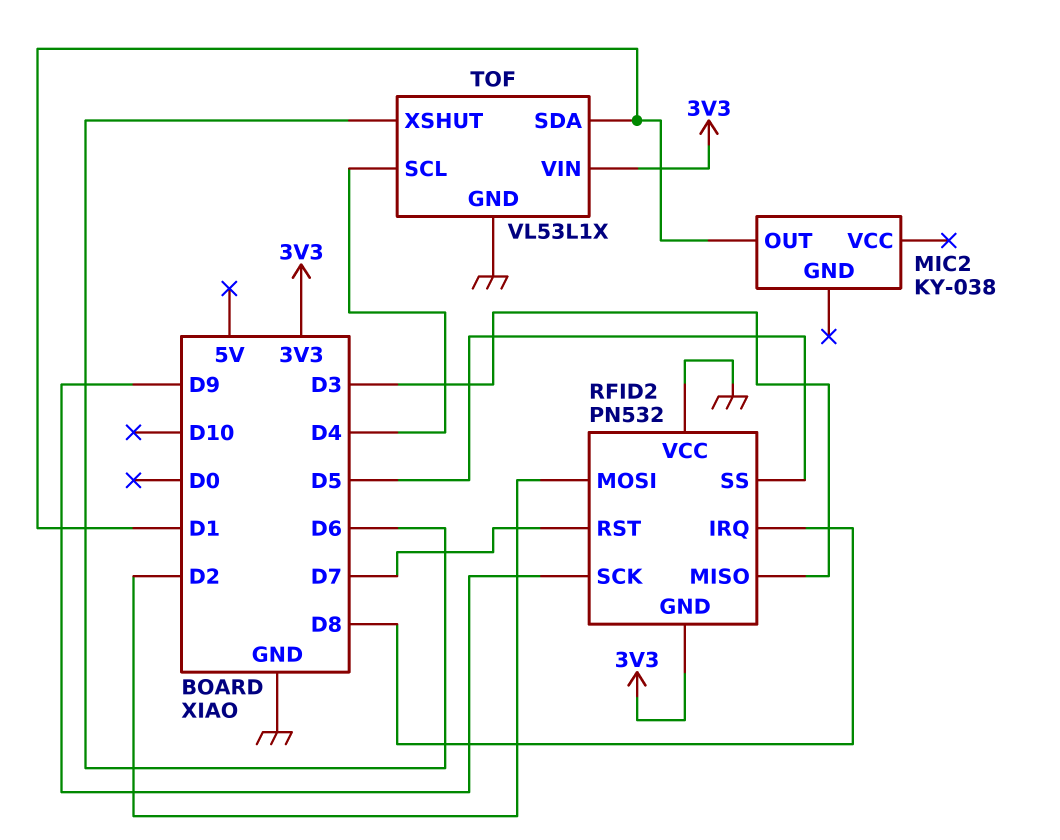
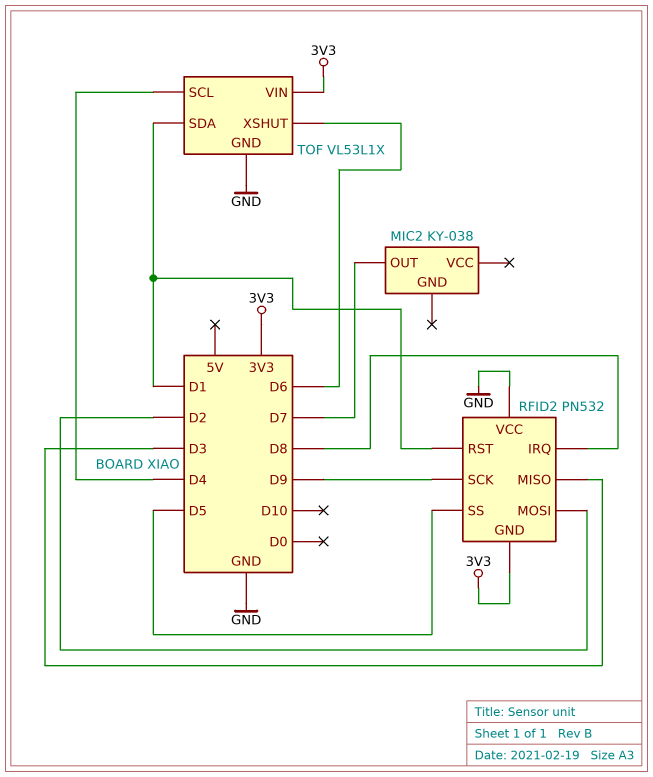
MIC2 pin OUT: D1 -> D7
RFID2 pin RST: D7 -> D1

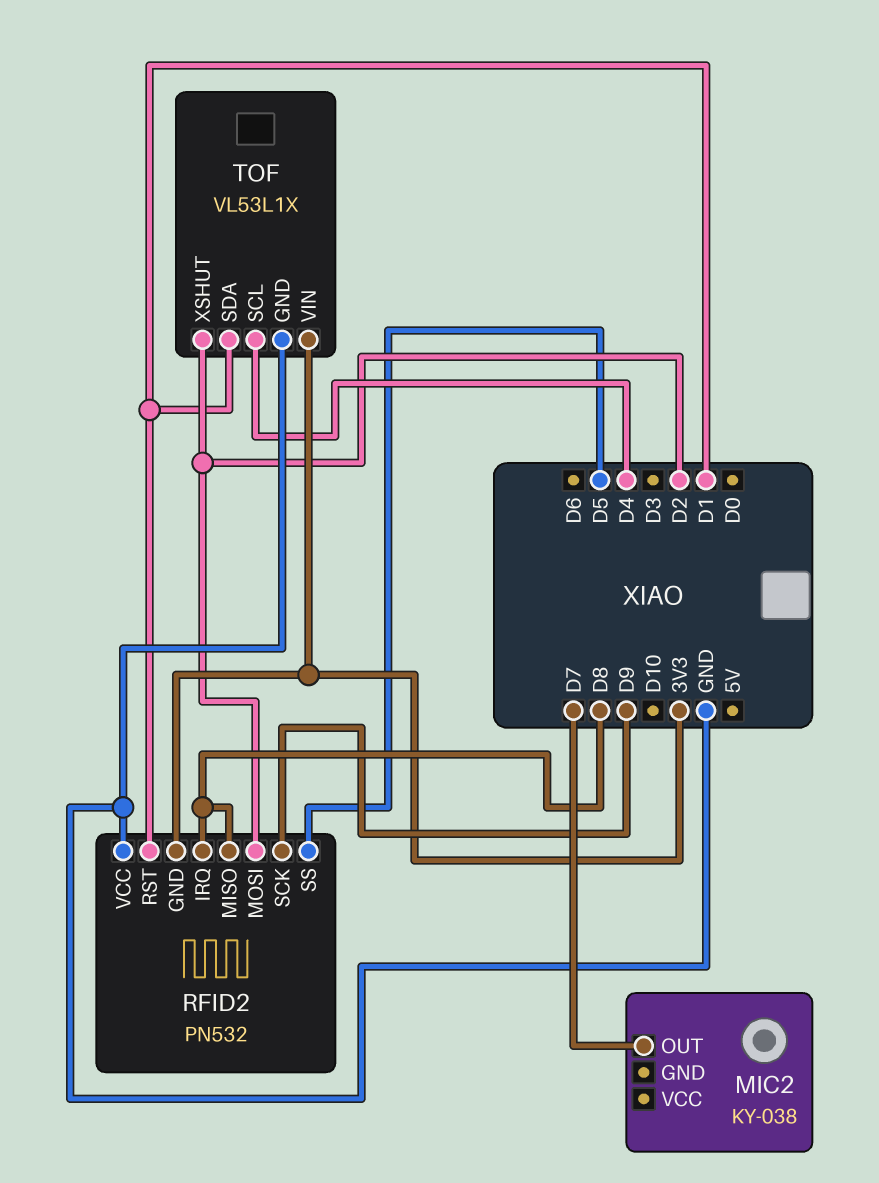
RFID2 pin MISO: D3 -> D8
TOF pin XSHUT: D6 -> D2

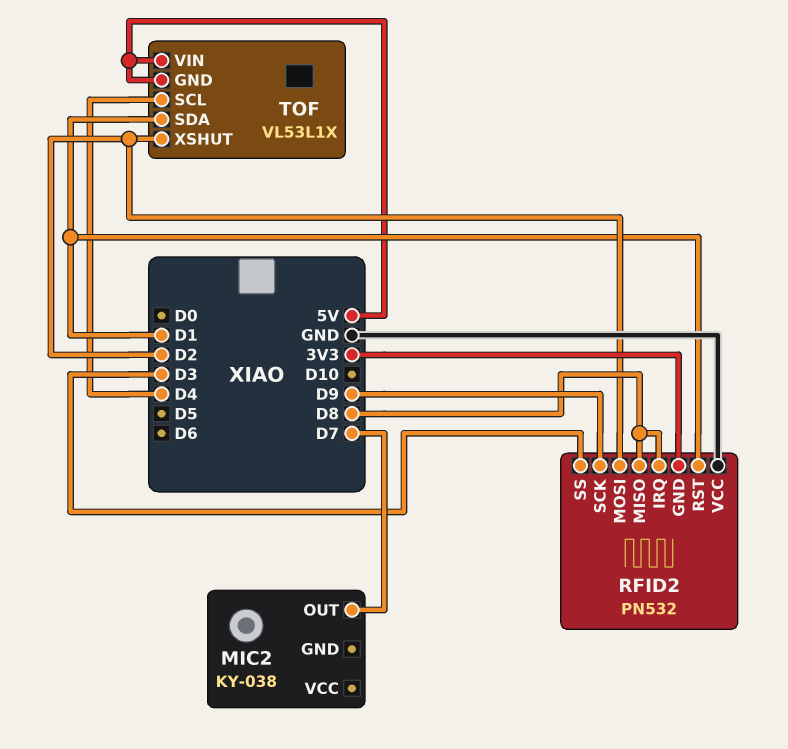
RFID2 pin SS: D5 -> D3
TOF pin GND: GND -> 5V
TOF pin VIN: 3V3 -> 5V

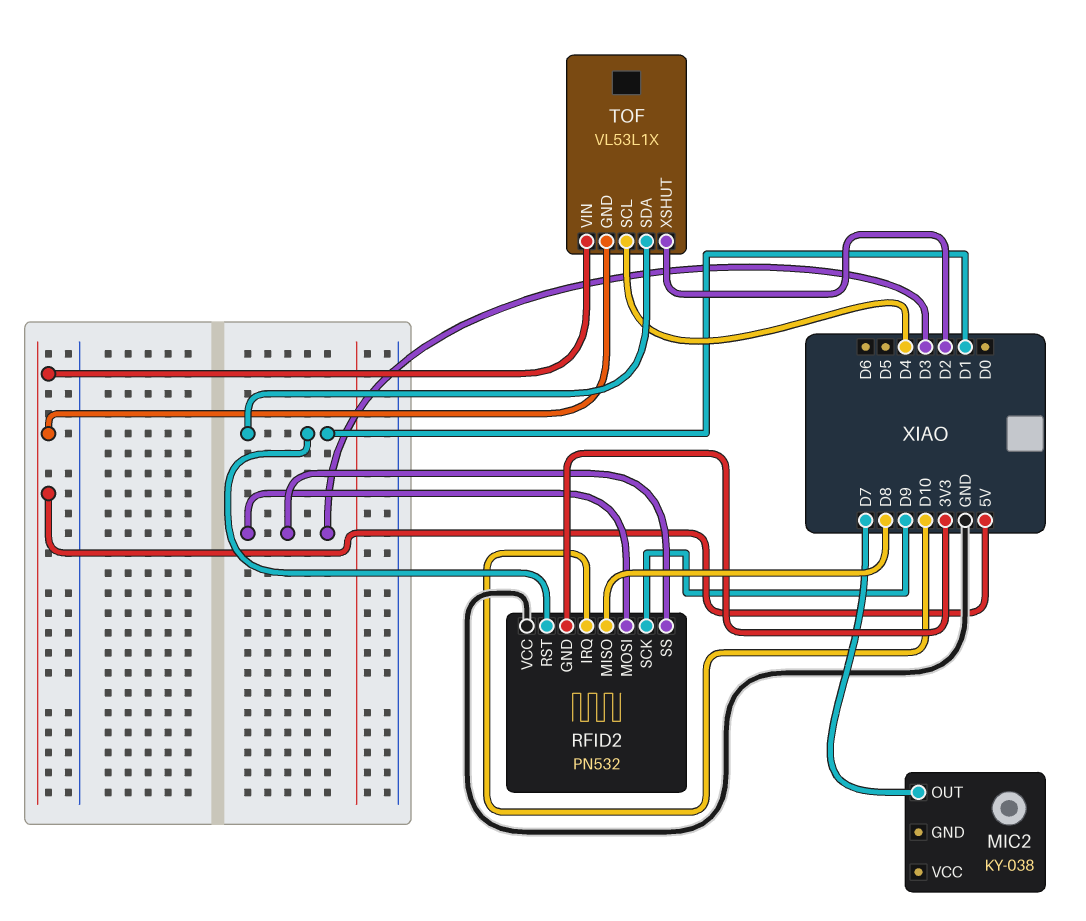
RFID2 pin IRQ: D8 -> D10
RFID2 pin MOSI: D2 -> D3

